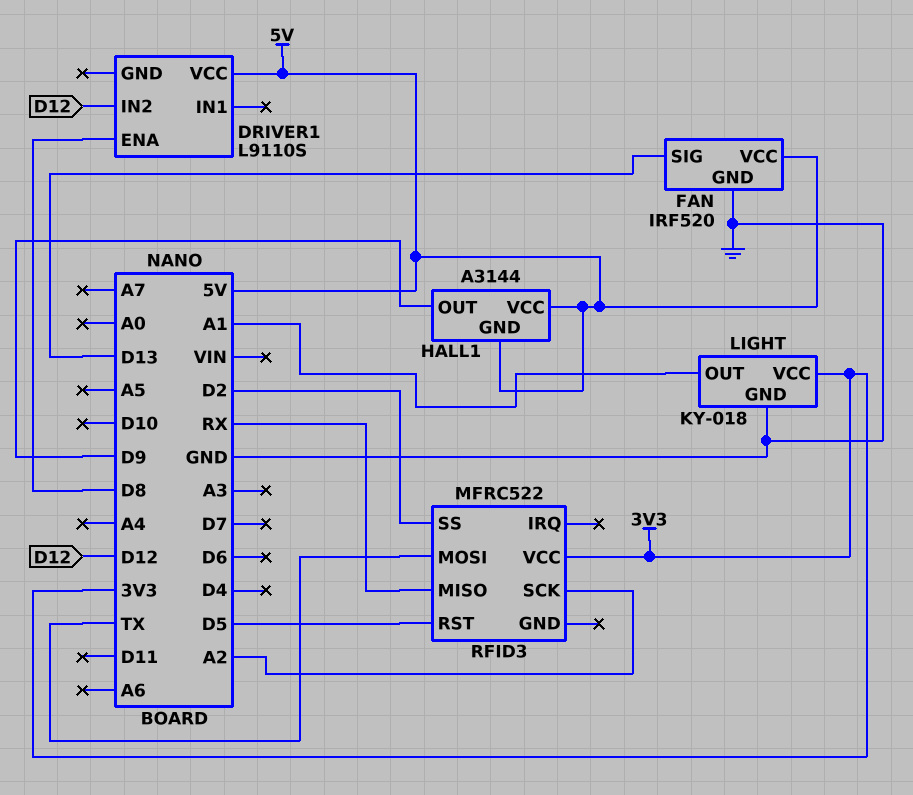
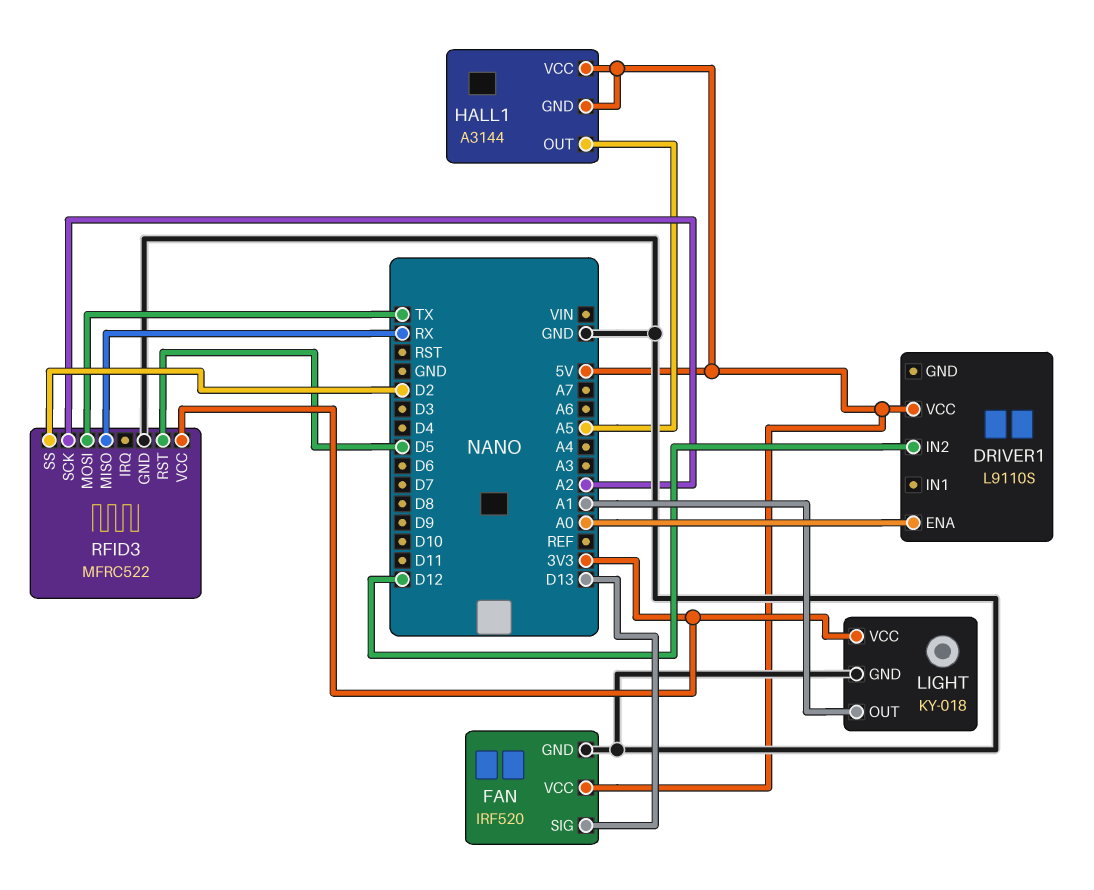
DRIVER1 pin ENA: D8 -> A0
HALL1 pin OUT: D9 -> A5
RFID3 pin GND: none -> GND

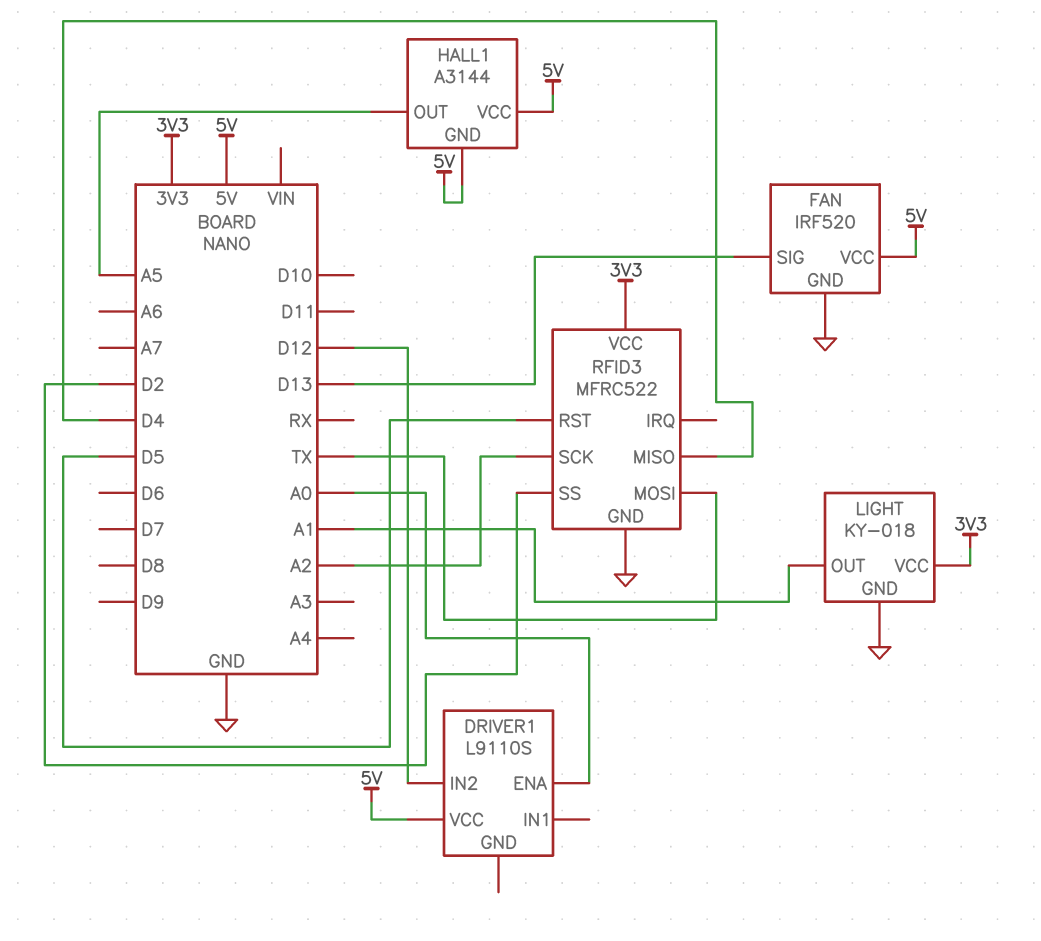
RFID3 pin MISO: RX -> D4

